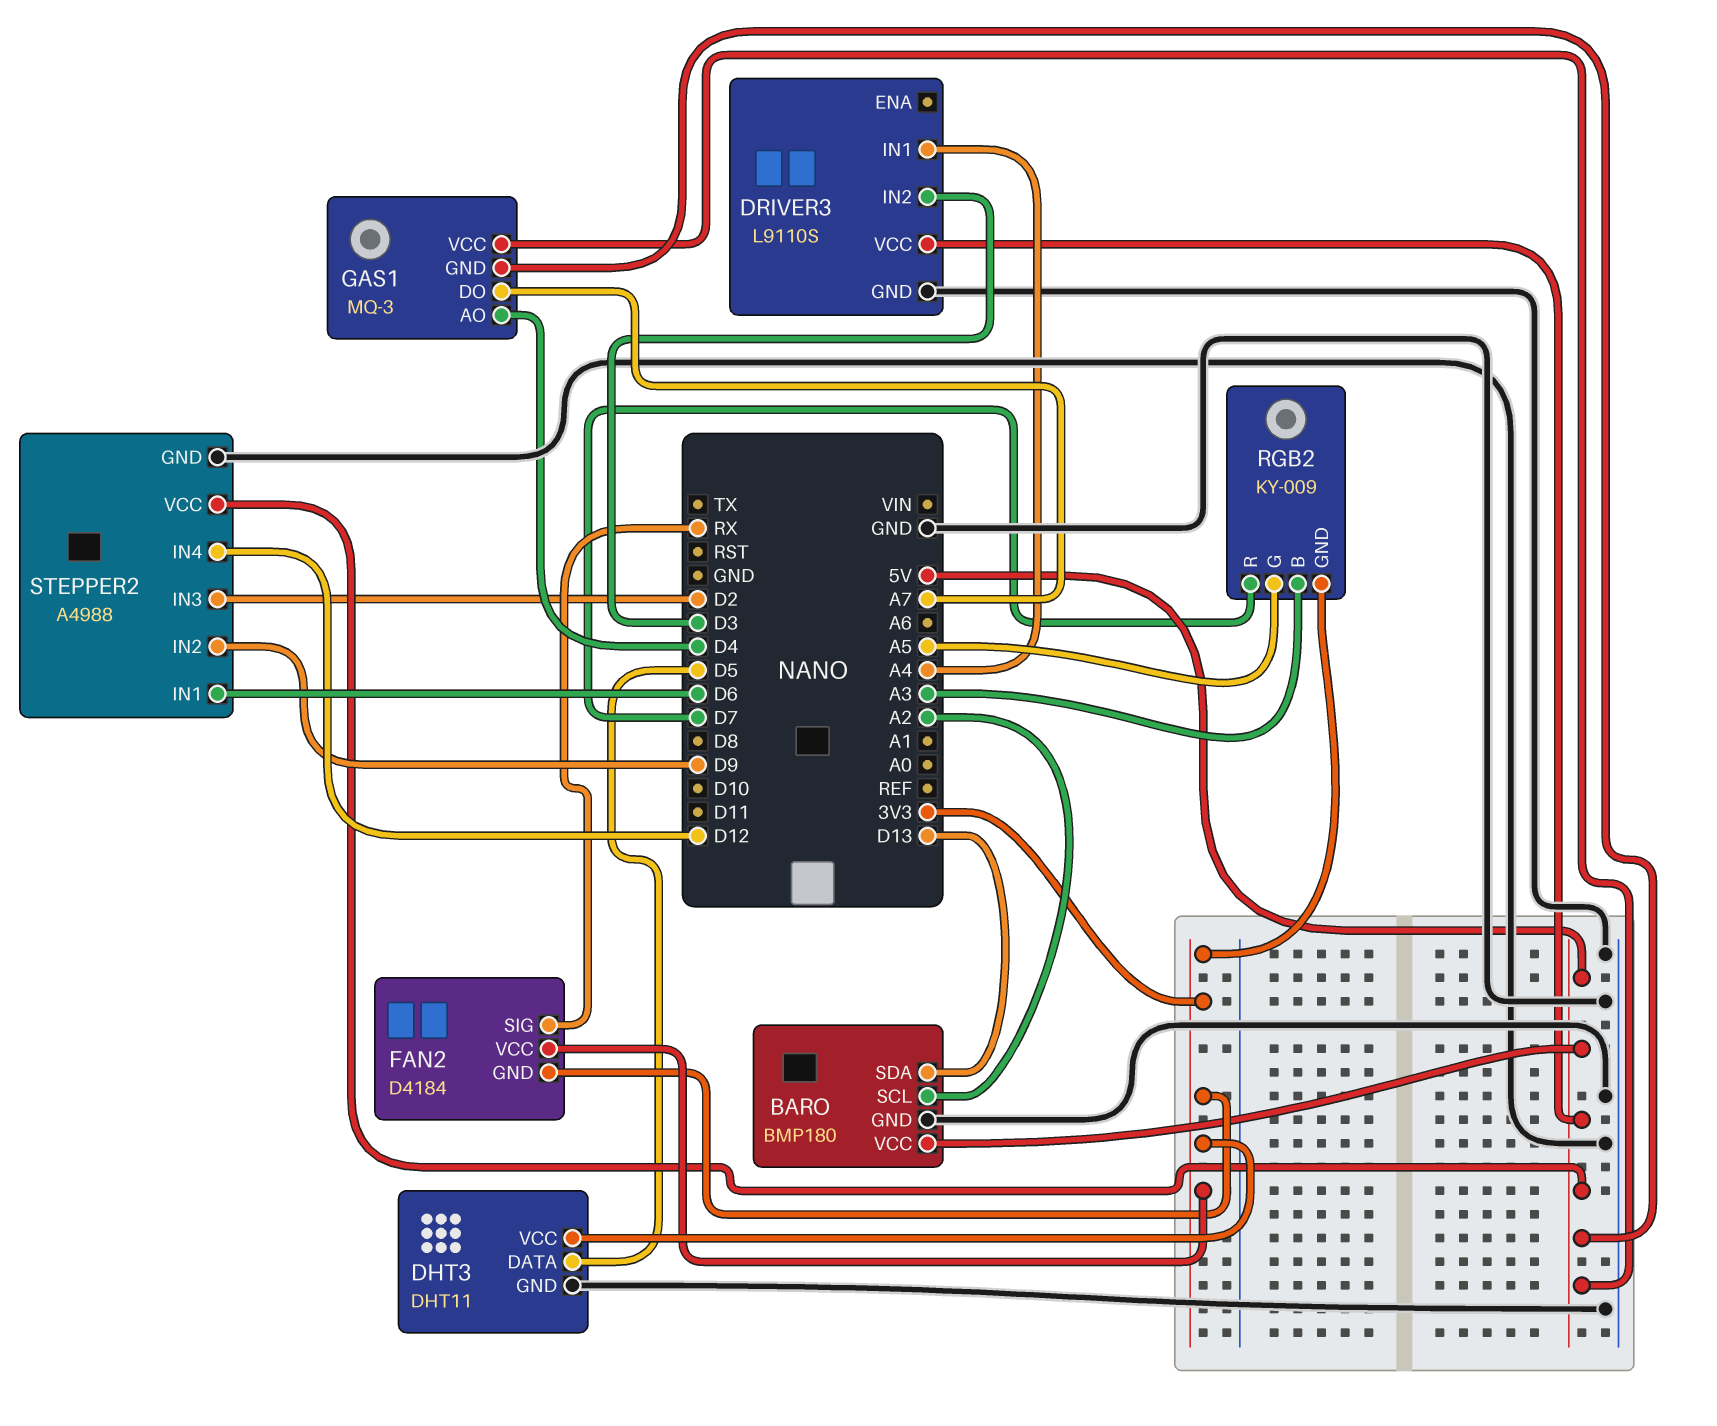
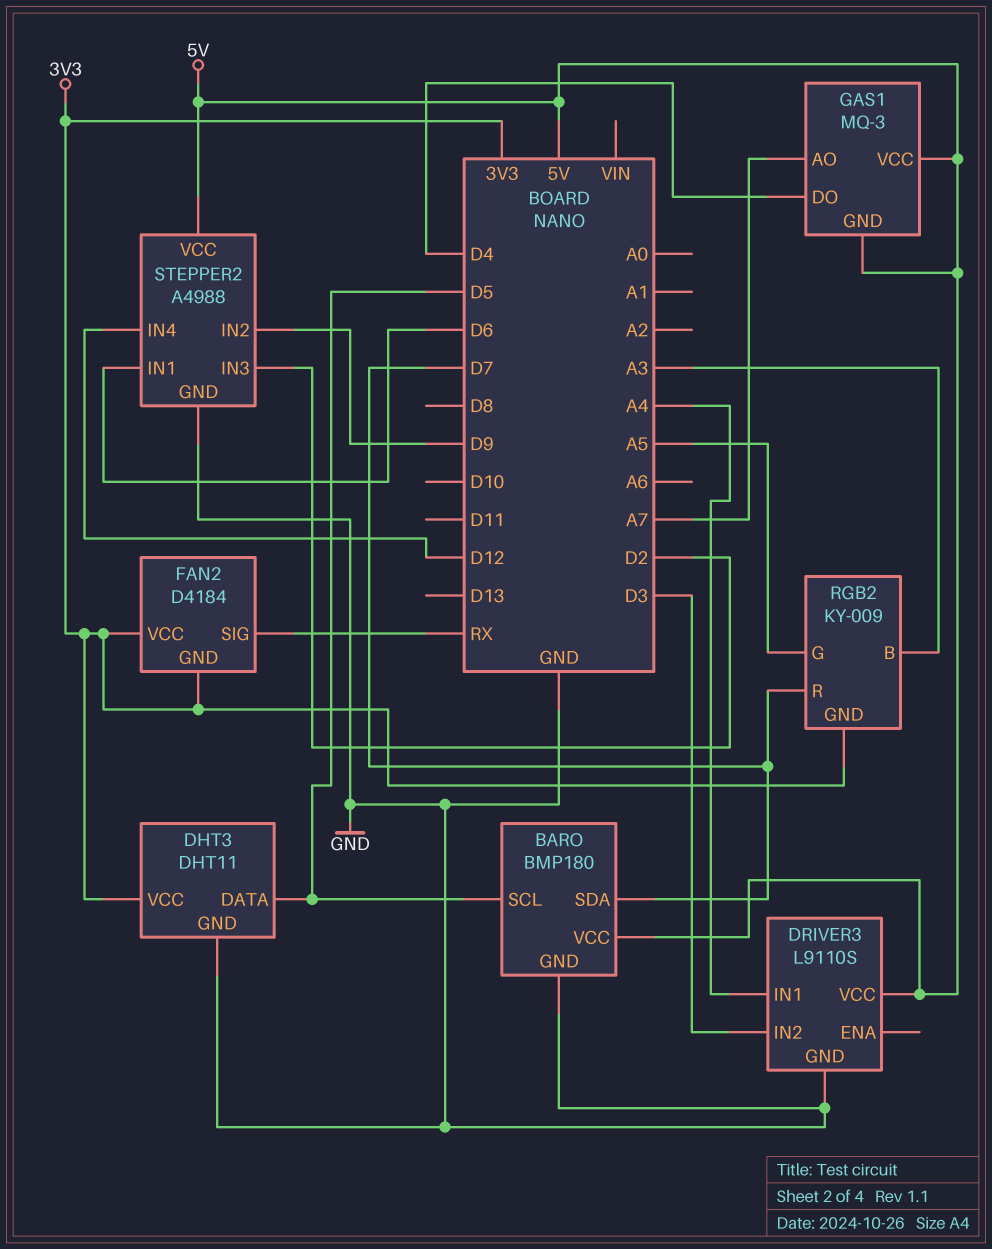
BARO pin SCL: A2 -> D5
BARO pin SDA: D13 -> D7
GAS1 pin AO: D4 -> A7
GAS1 pin DO: A7 -> D4

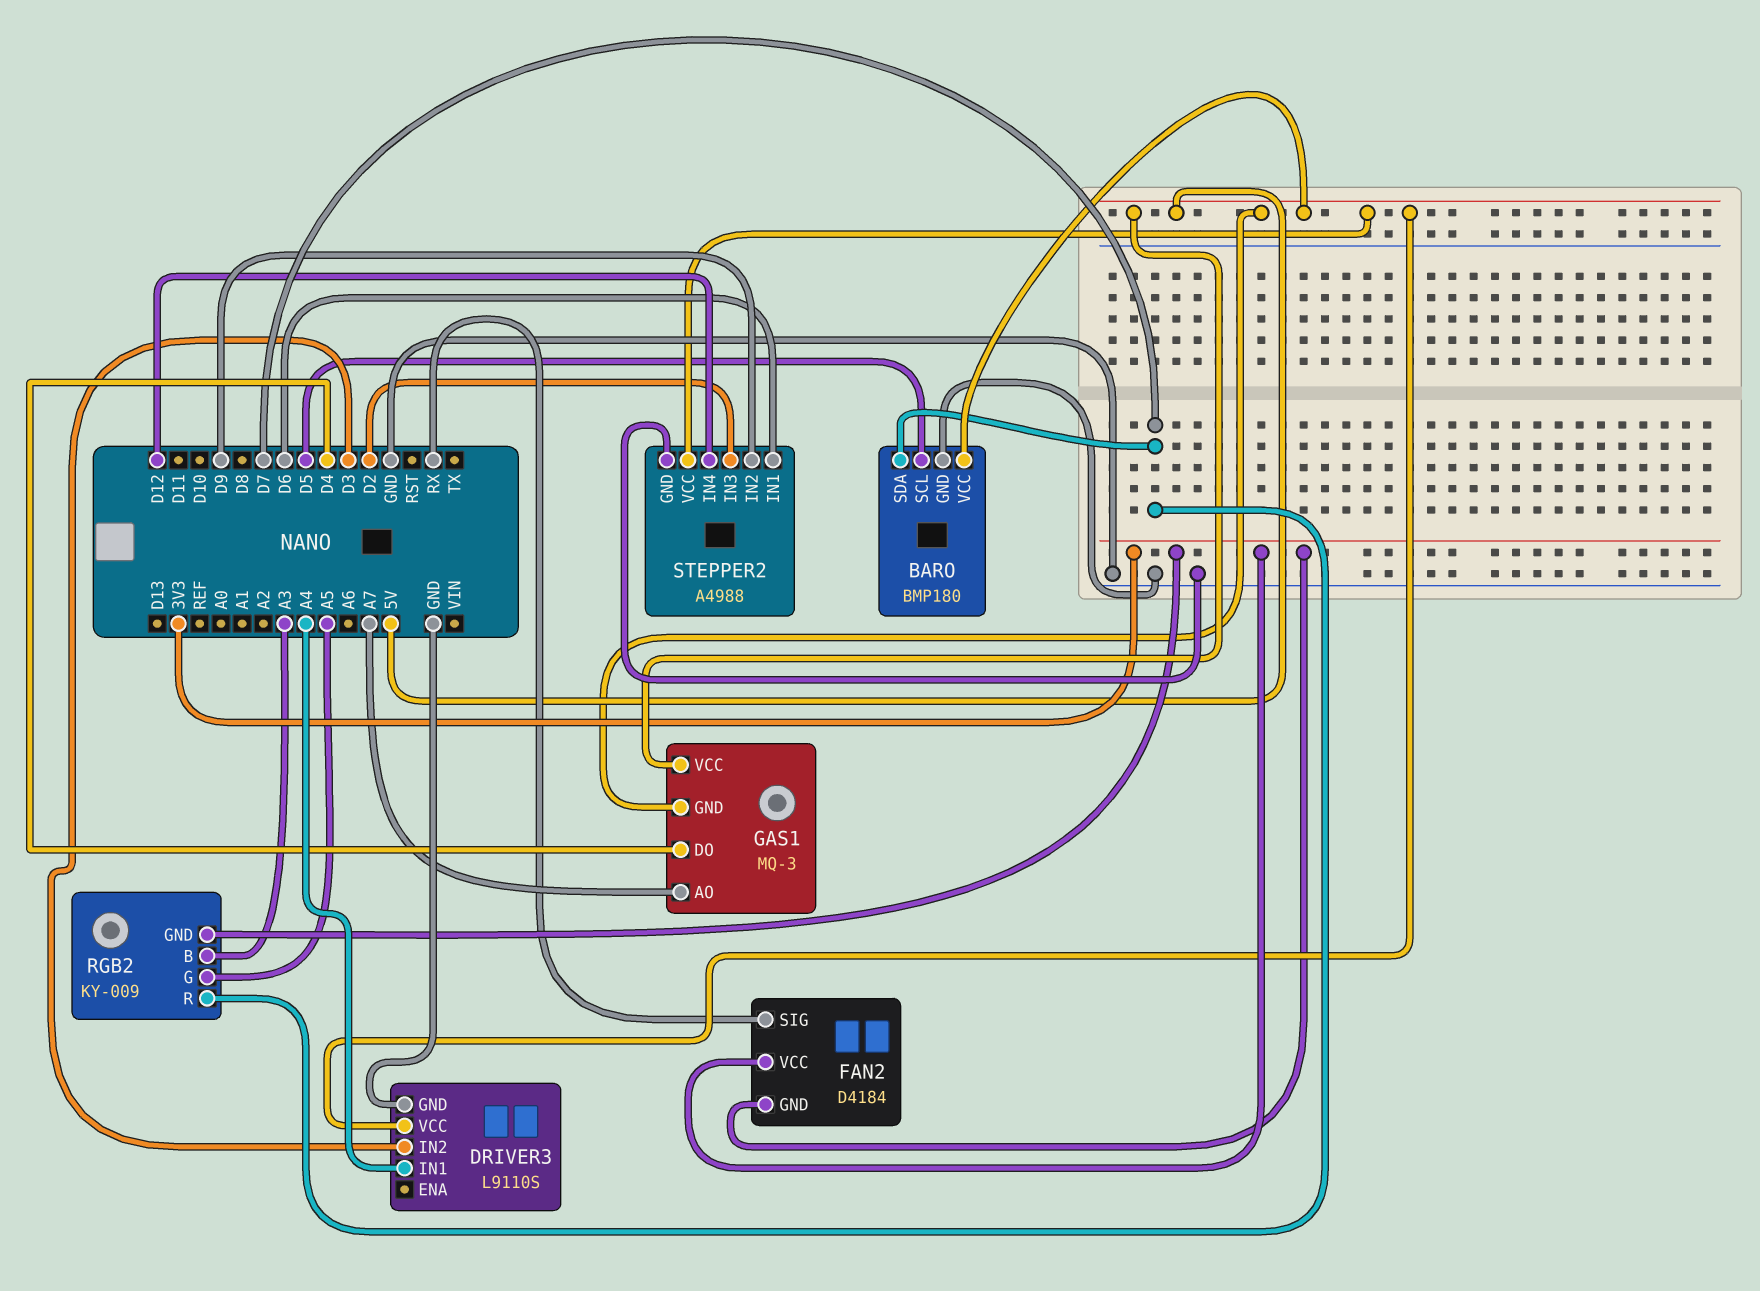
DHT3: DHT11 -> none
DHT3 pin DATA: D5 -> none
DHT3 pin GND: GND -> none
DHT3 pin VCC: 3V3 -> none

